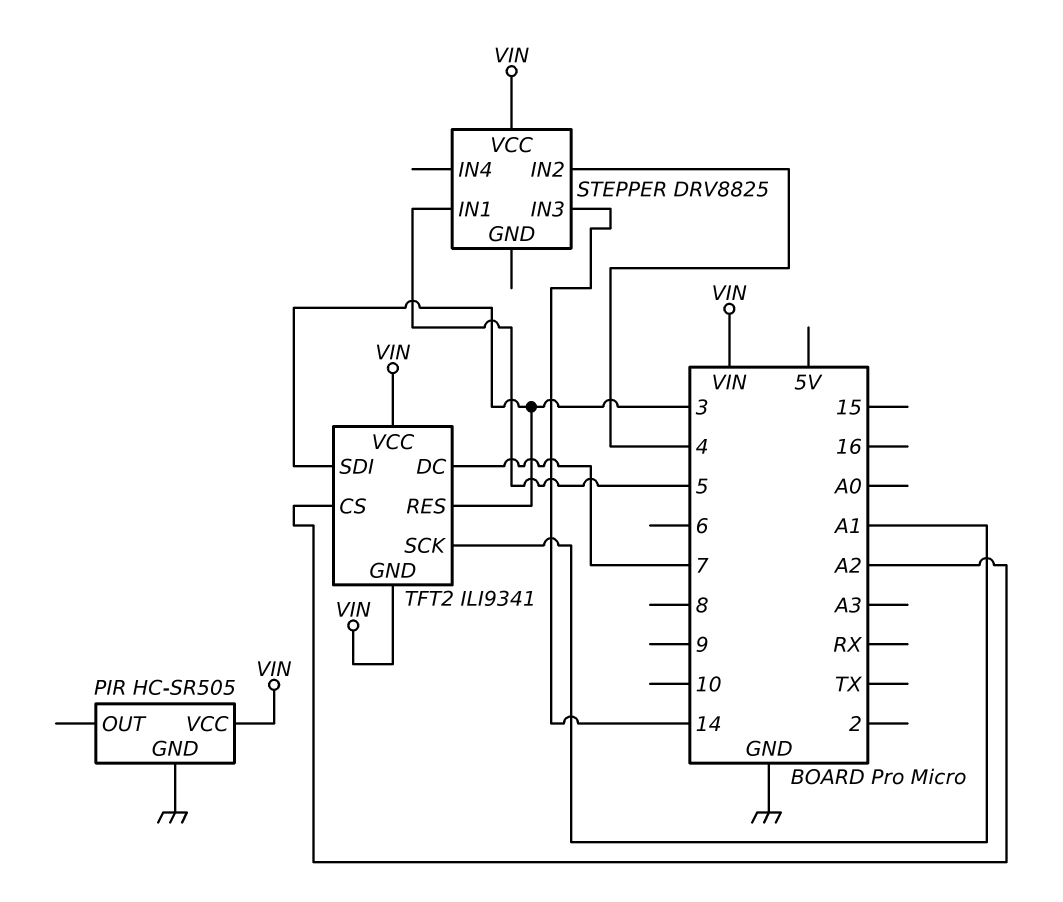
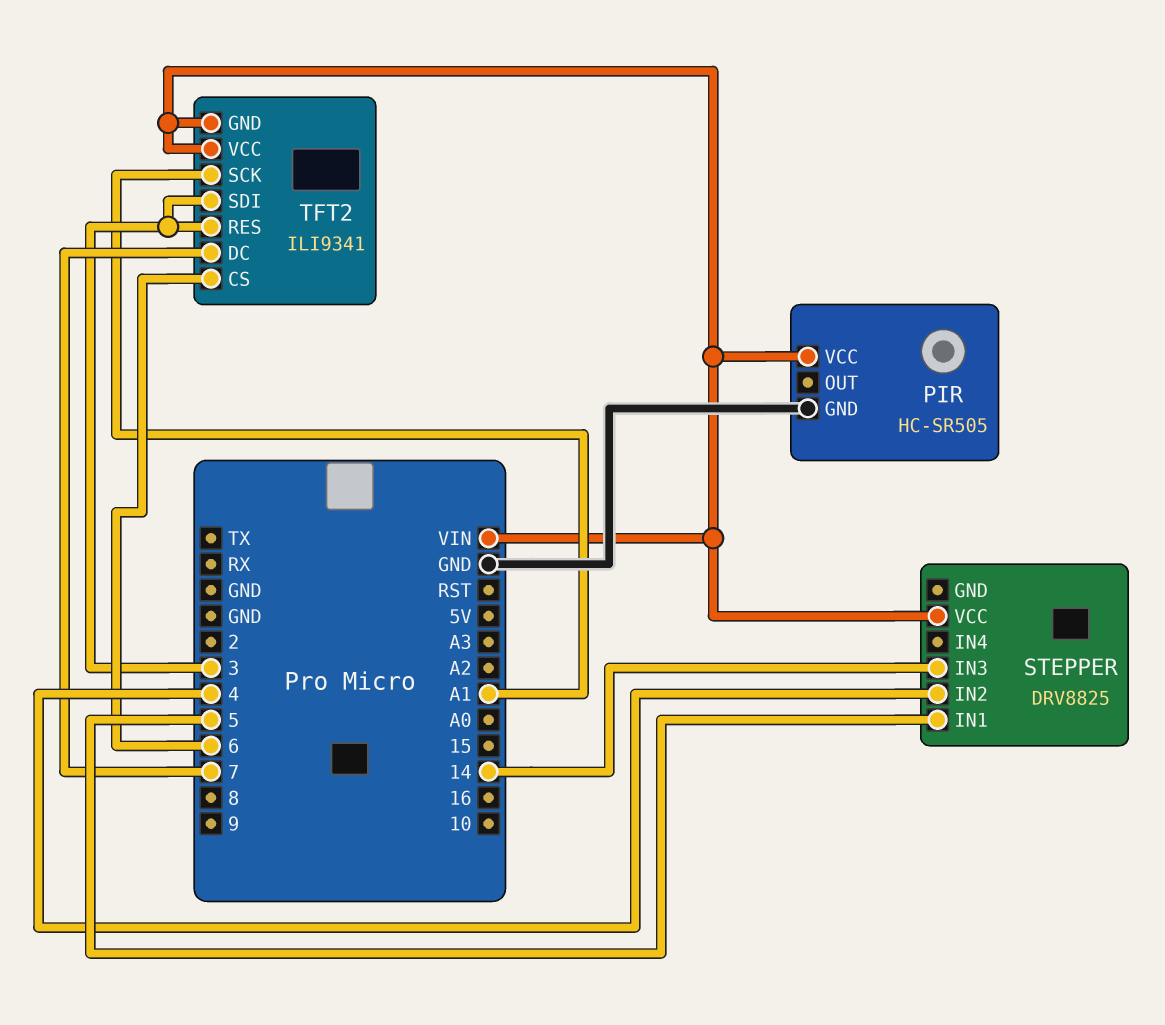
TFT2 pin CS: A2 -> 6

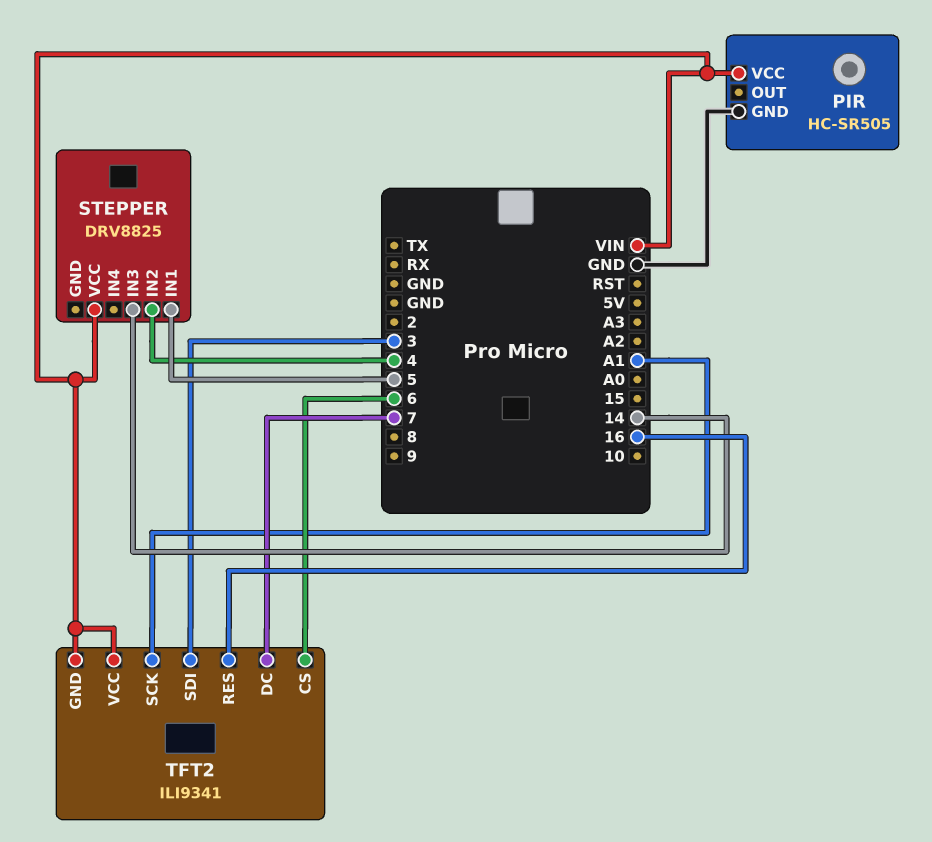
TFT2 pin RES: 3 -> 16

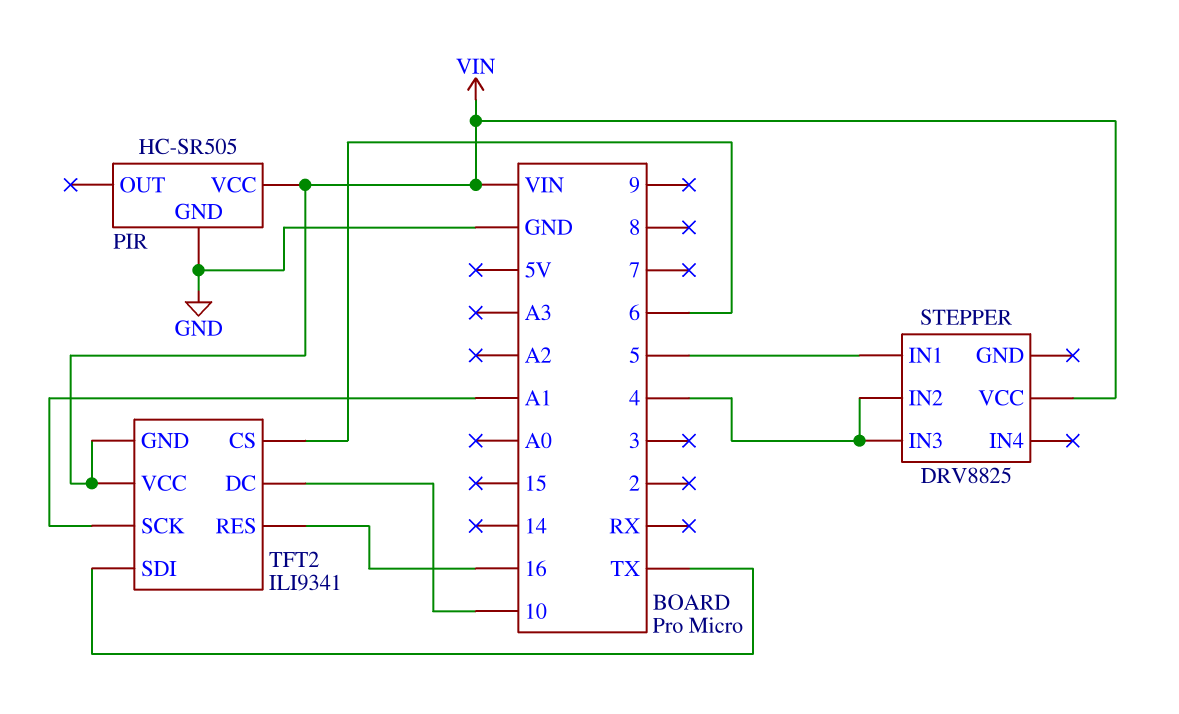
STEPPER pin IN3: 14 -> 4
TFT2 pin DC: 7 -> 10
TFT2 pin SDI: 3 -> TX

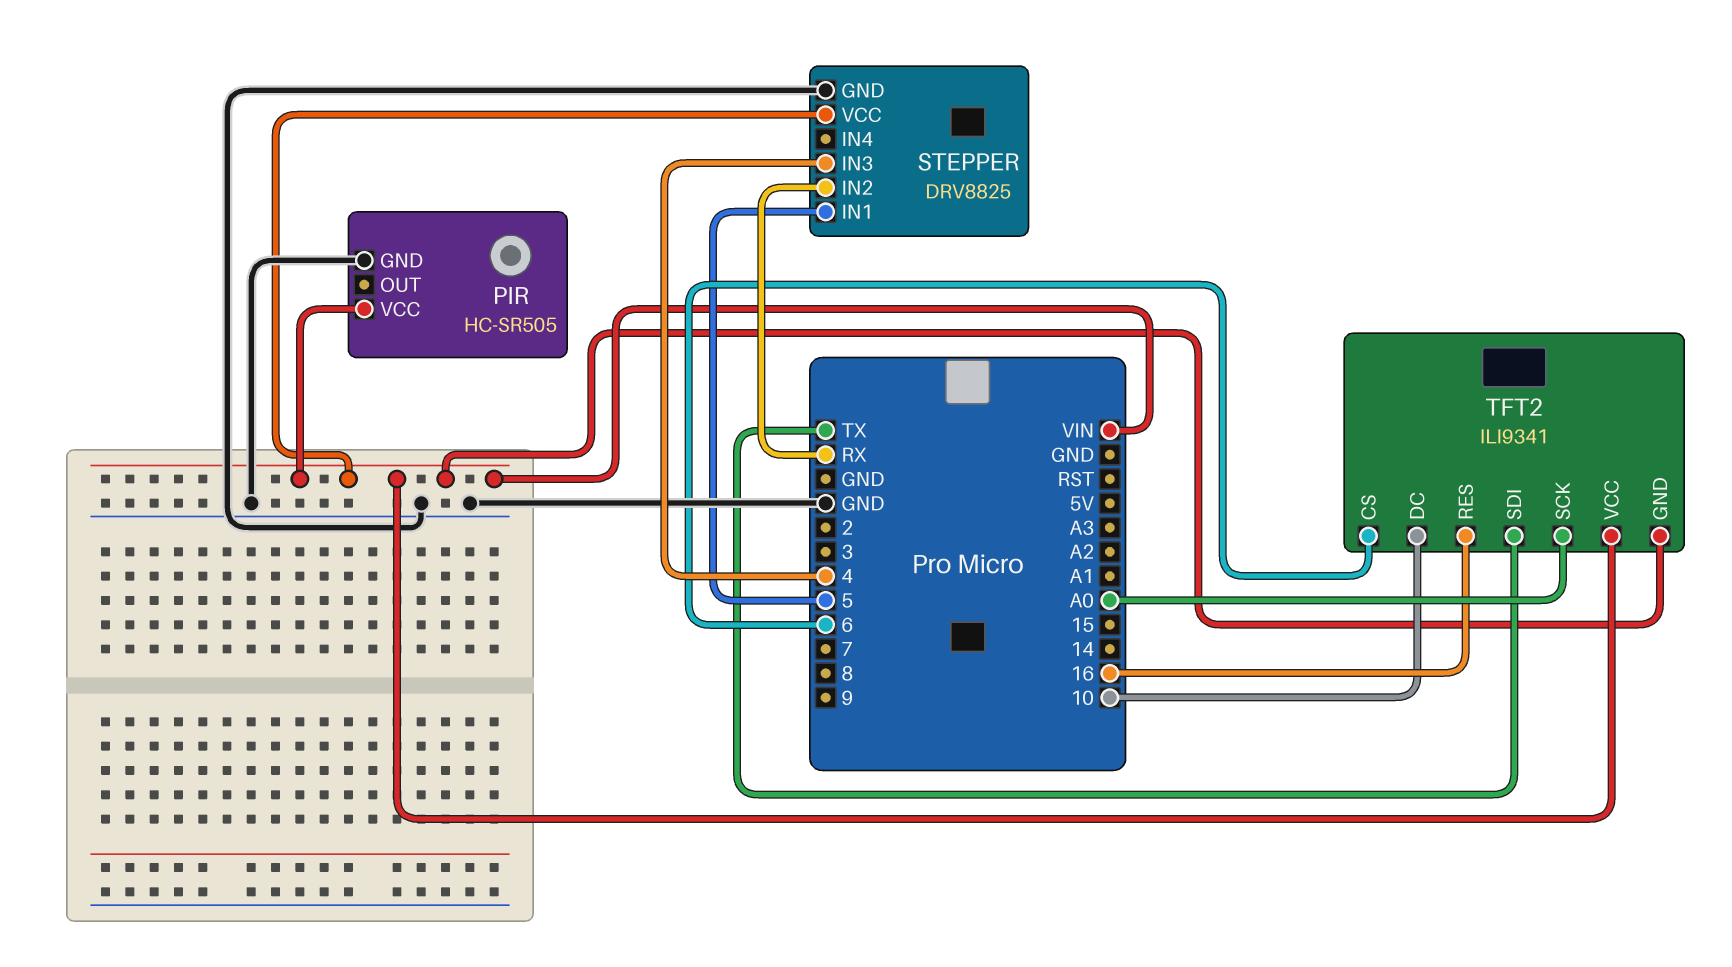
STEPPER pin GND: none -> GND
STEPPER pin IN2: 4 -> RX
TFT2 pin SCK: A1 -> A0

